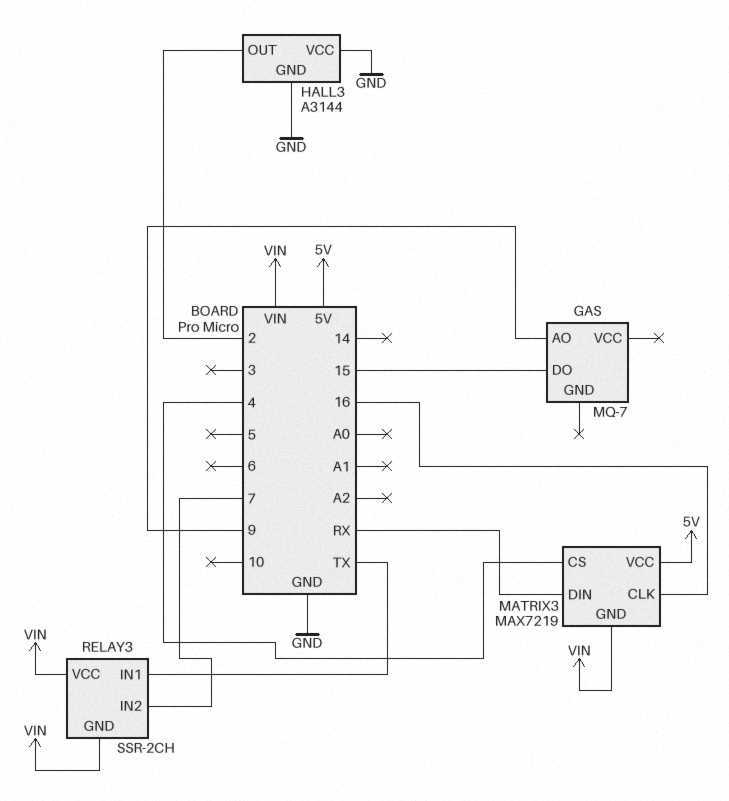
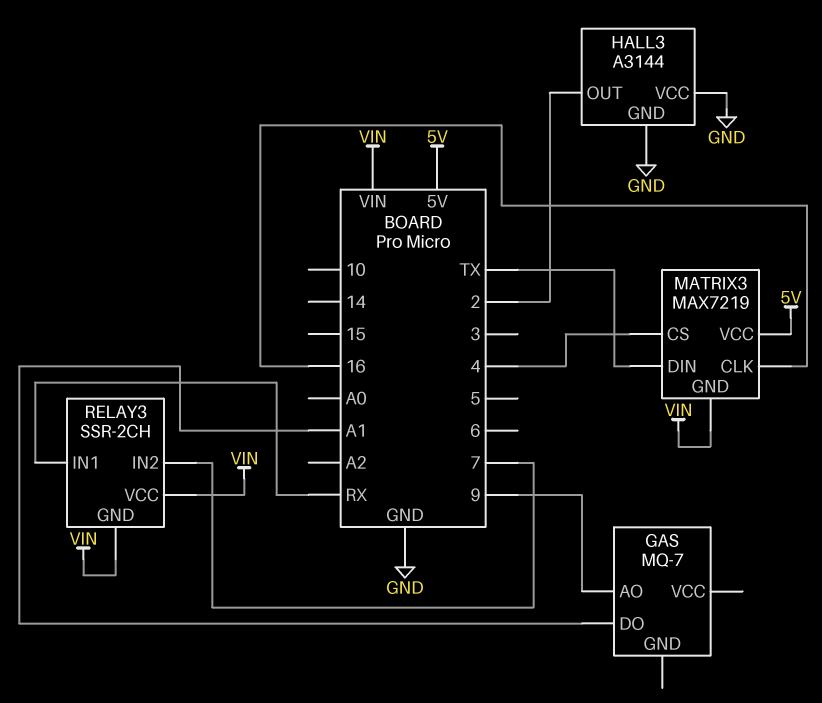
GAS pin DO: 15 -> A1
MATRIX3 pin DIN: RX -> TX
RELAY3 pin IN1: TX -> RX

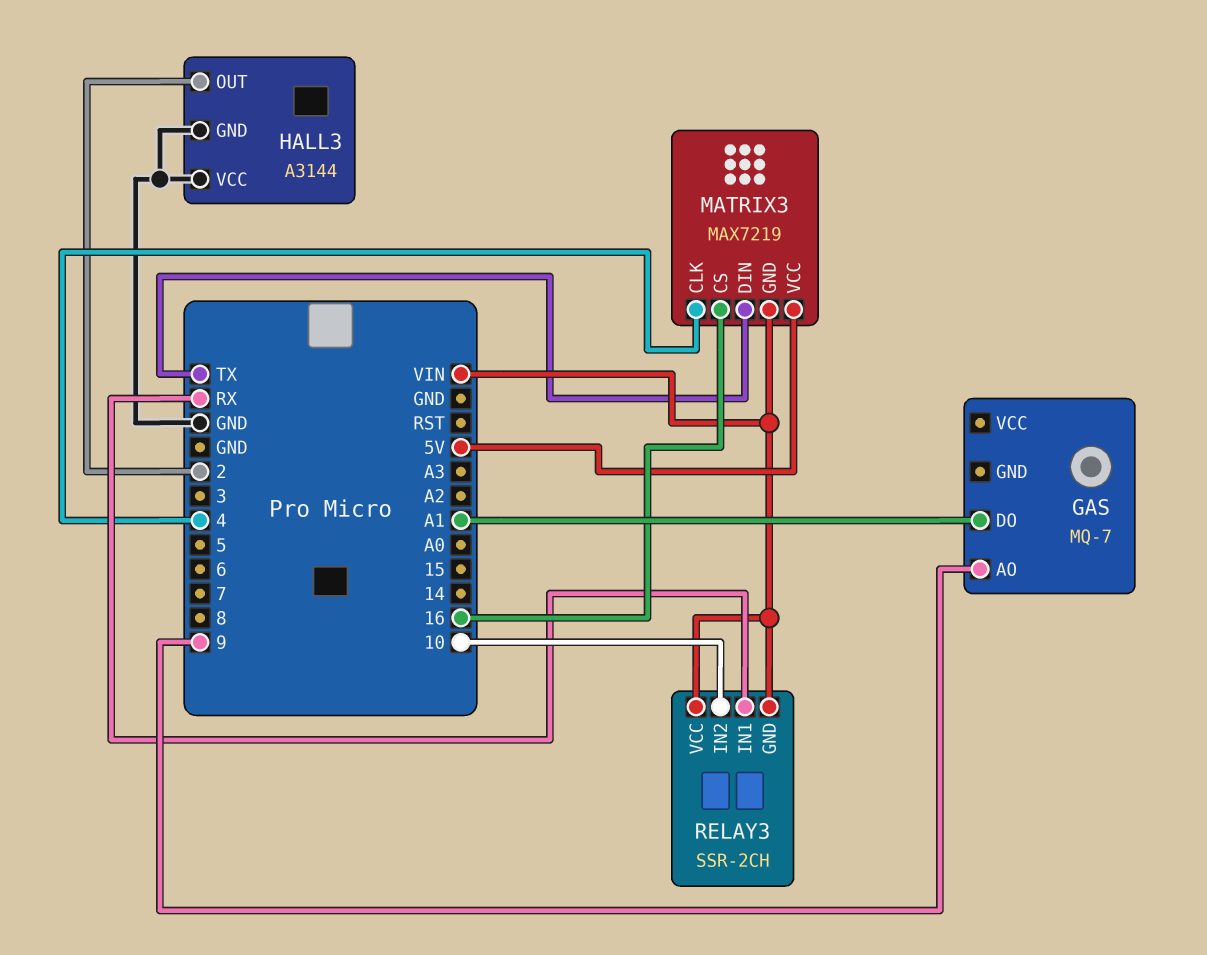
MATRIX3 pin CLK: 16 -> 4
MATRIX3 pin CS: 4 -> 16
RELAY3 pin IN2: 7 -> 10

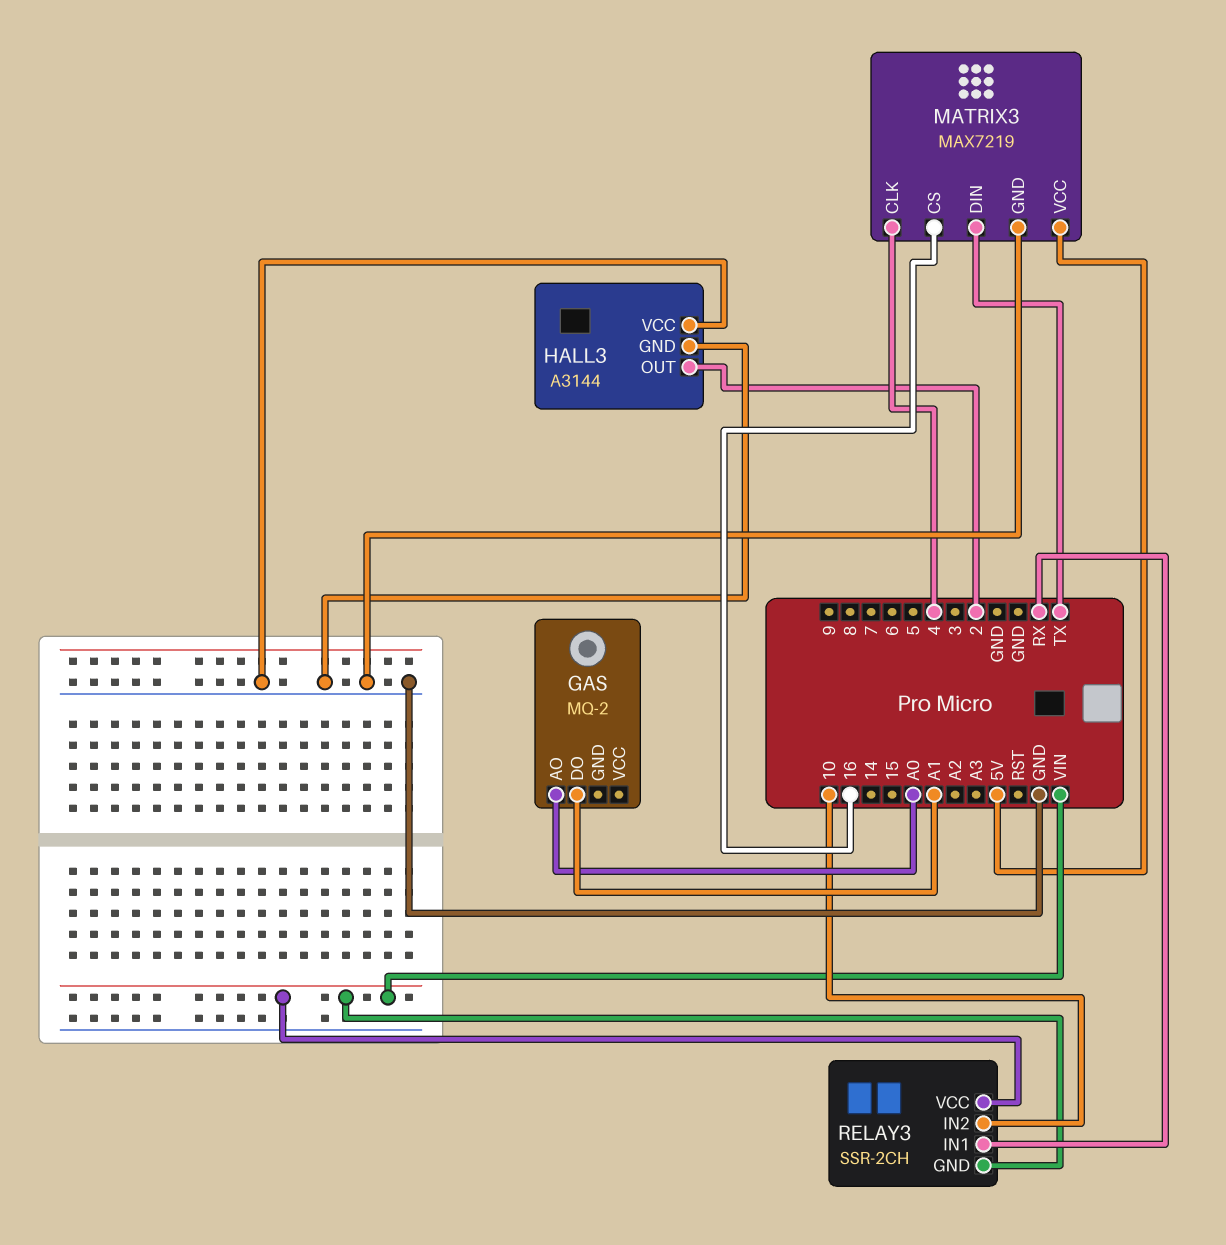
GAS: MQ-7 -> MQ-2
GAS pin AO: 9 -> A0
MATRIX3 pin GND: VIN -> GND

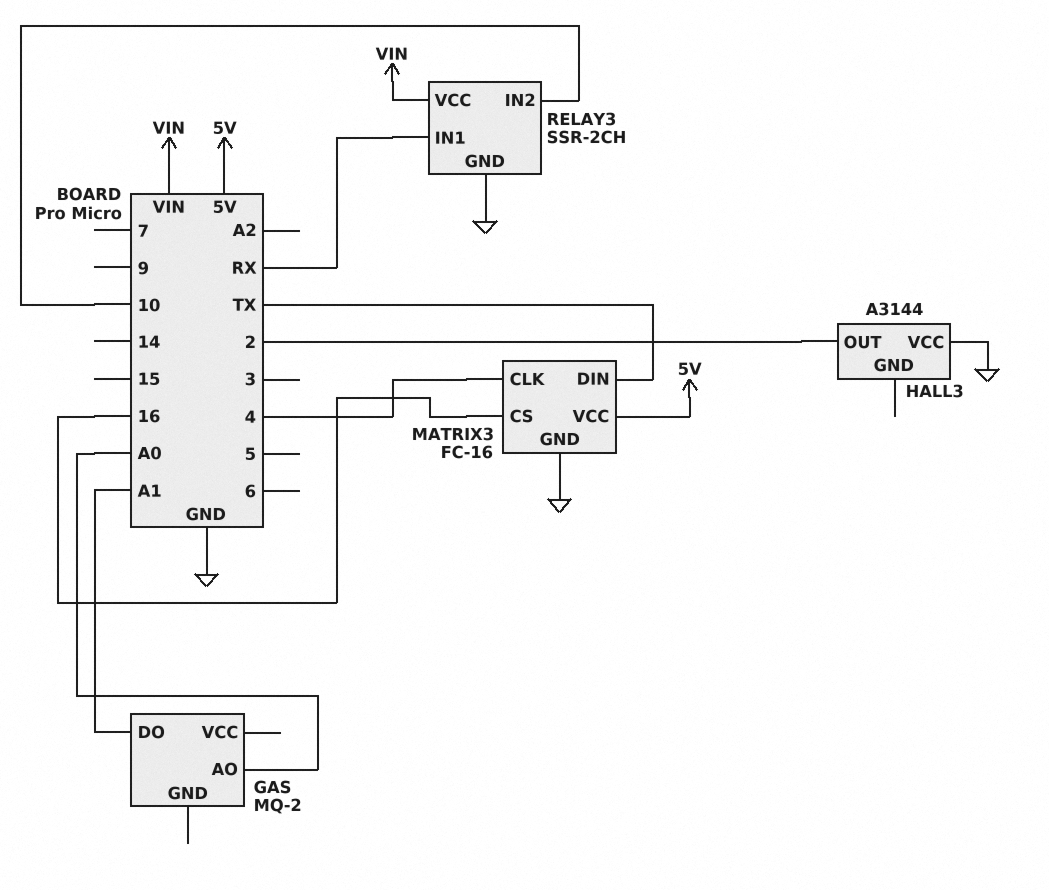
HALL3 pin GND: GND -> none
MATRIX3: MAX7219 -> FC-16
RELAY3 pin GND: VIN -> GND

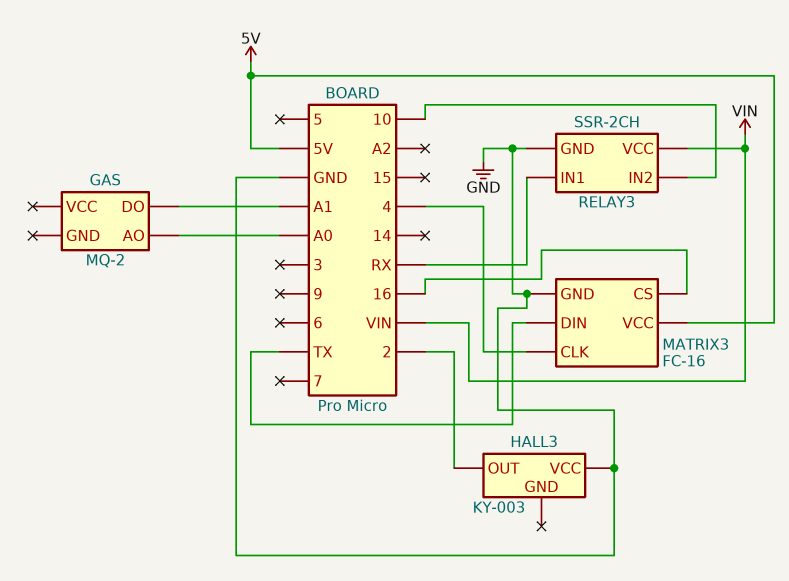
HALL3: A3144 -> KY-003

